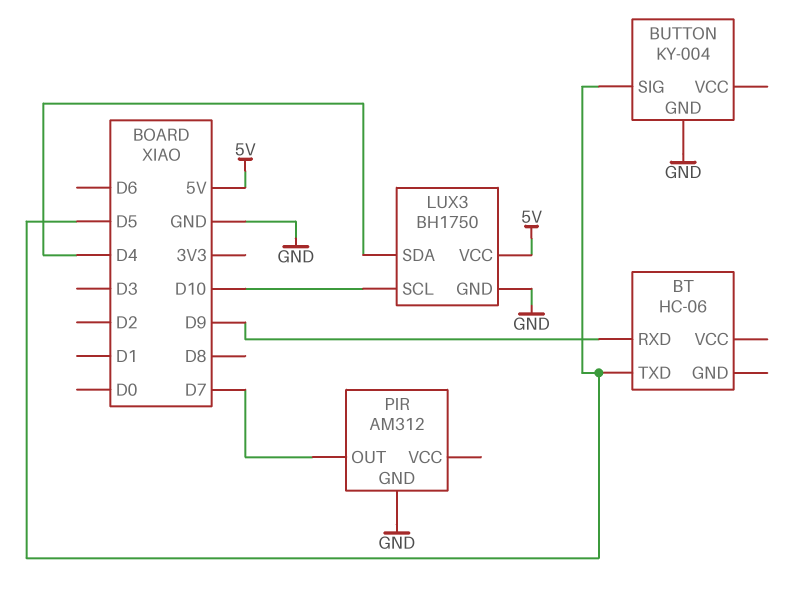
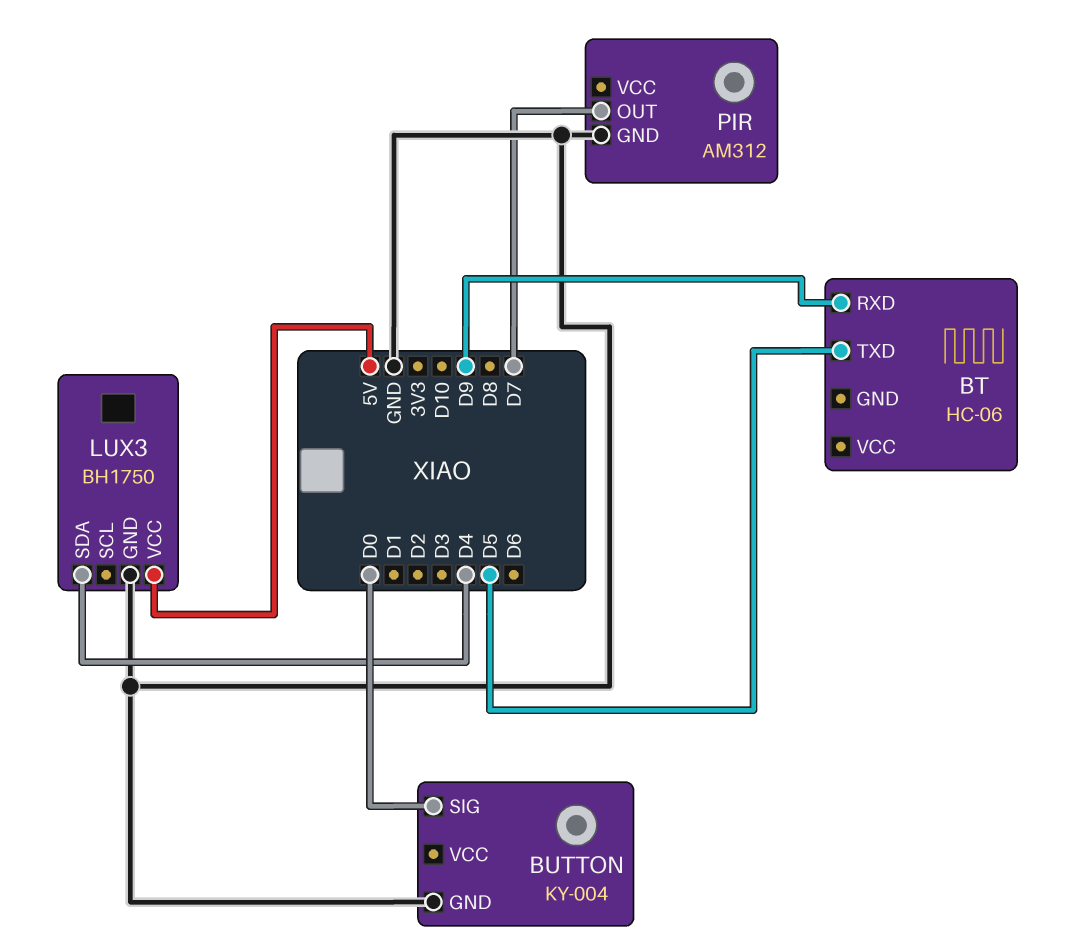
BUTTON pin SIG: D5 -> D0
LUX3 pin SCL: D10 -> none

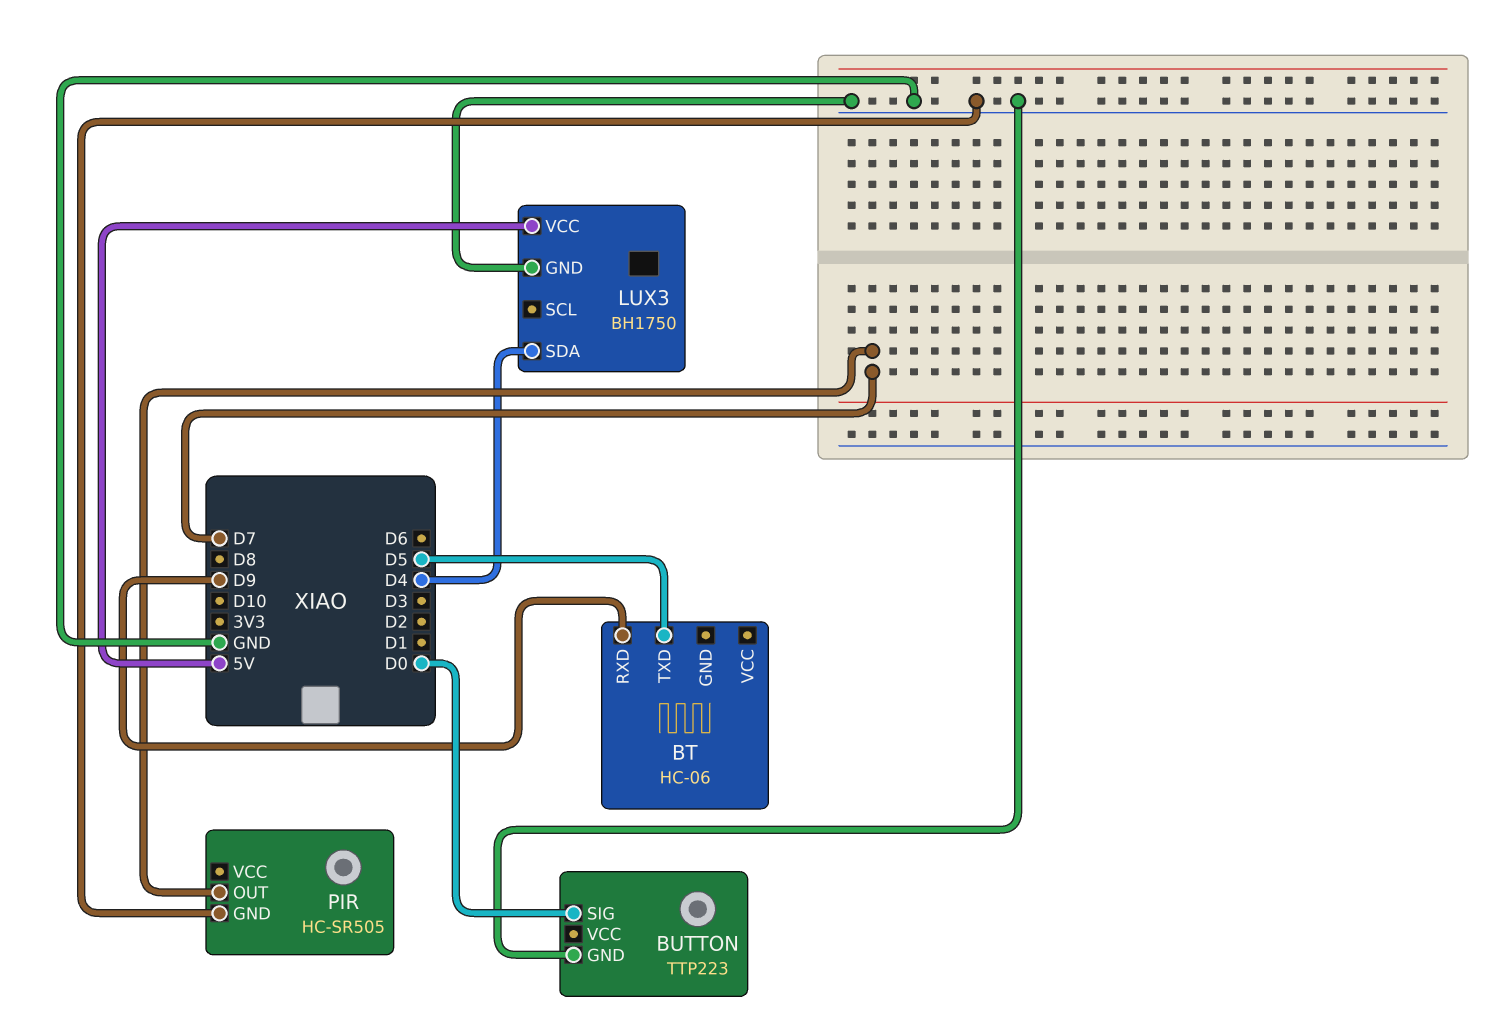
BUTTON: KY-004 -> TTP223
PIR: AM312 -> HC-SR505

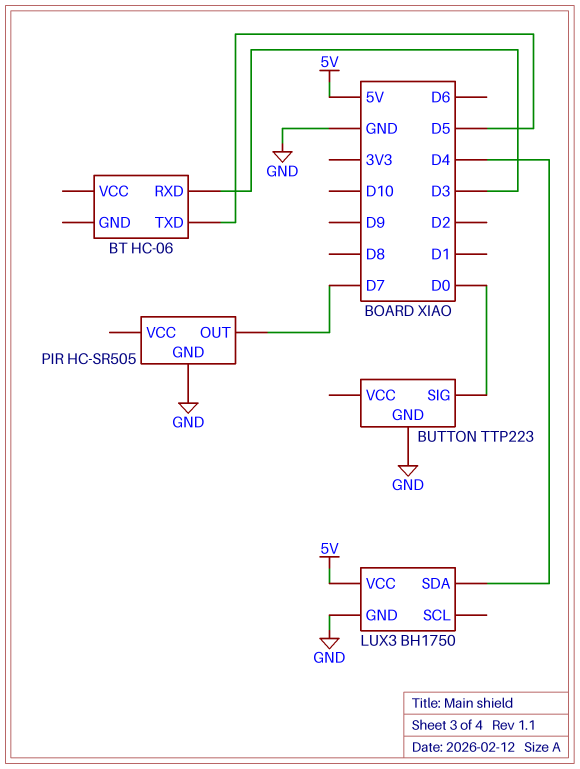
BT pin RXD: D9 -> D3

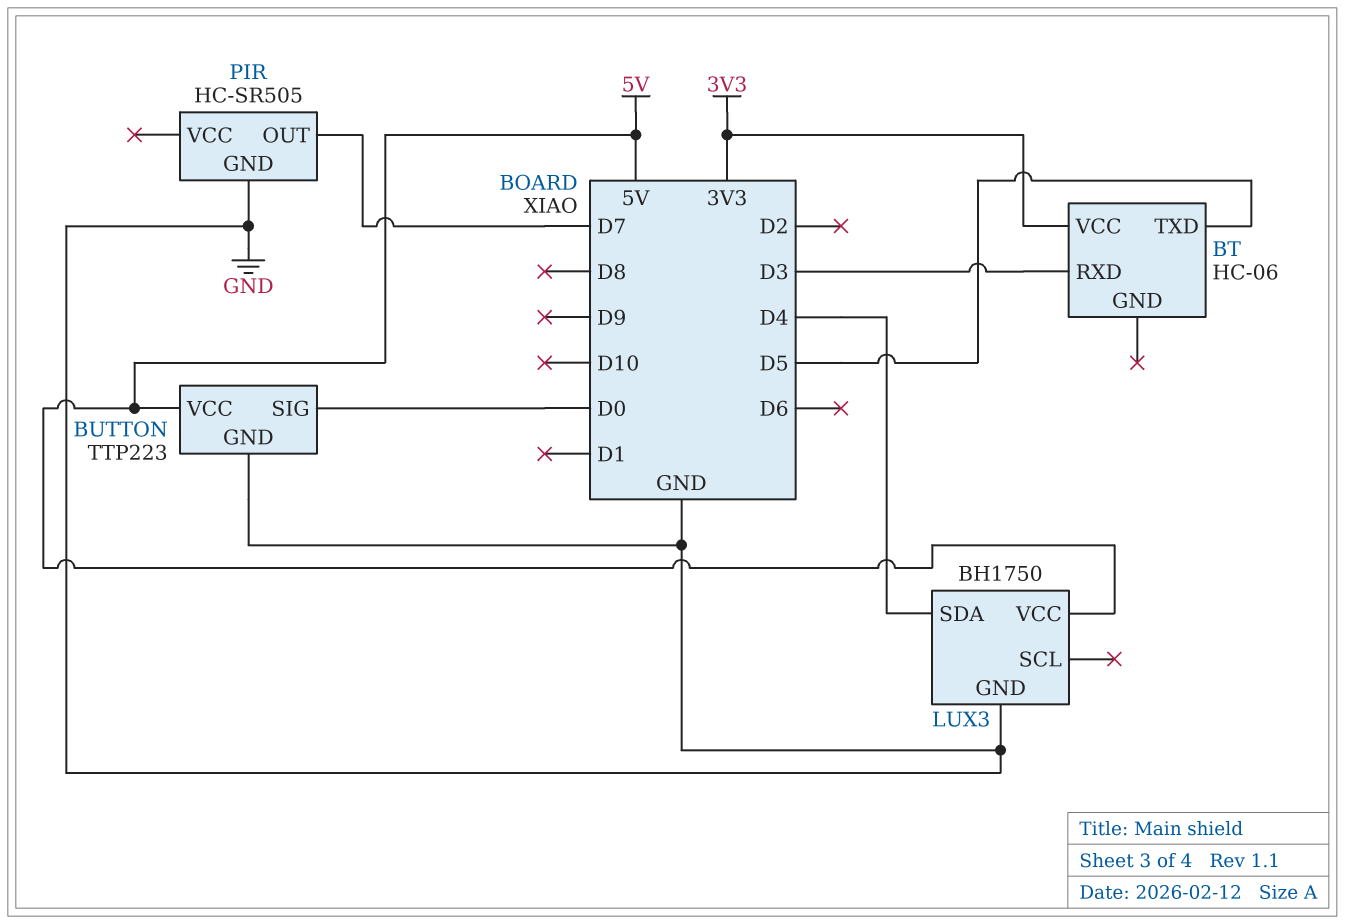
BT pin VCC: none -> 3V3
BUTTON pin VCC: none -> 5V

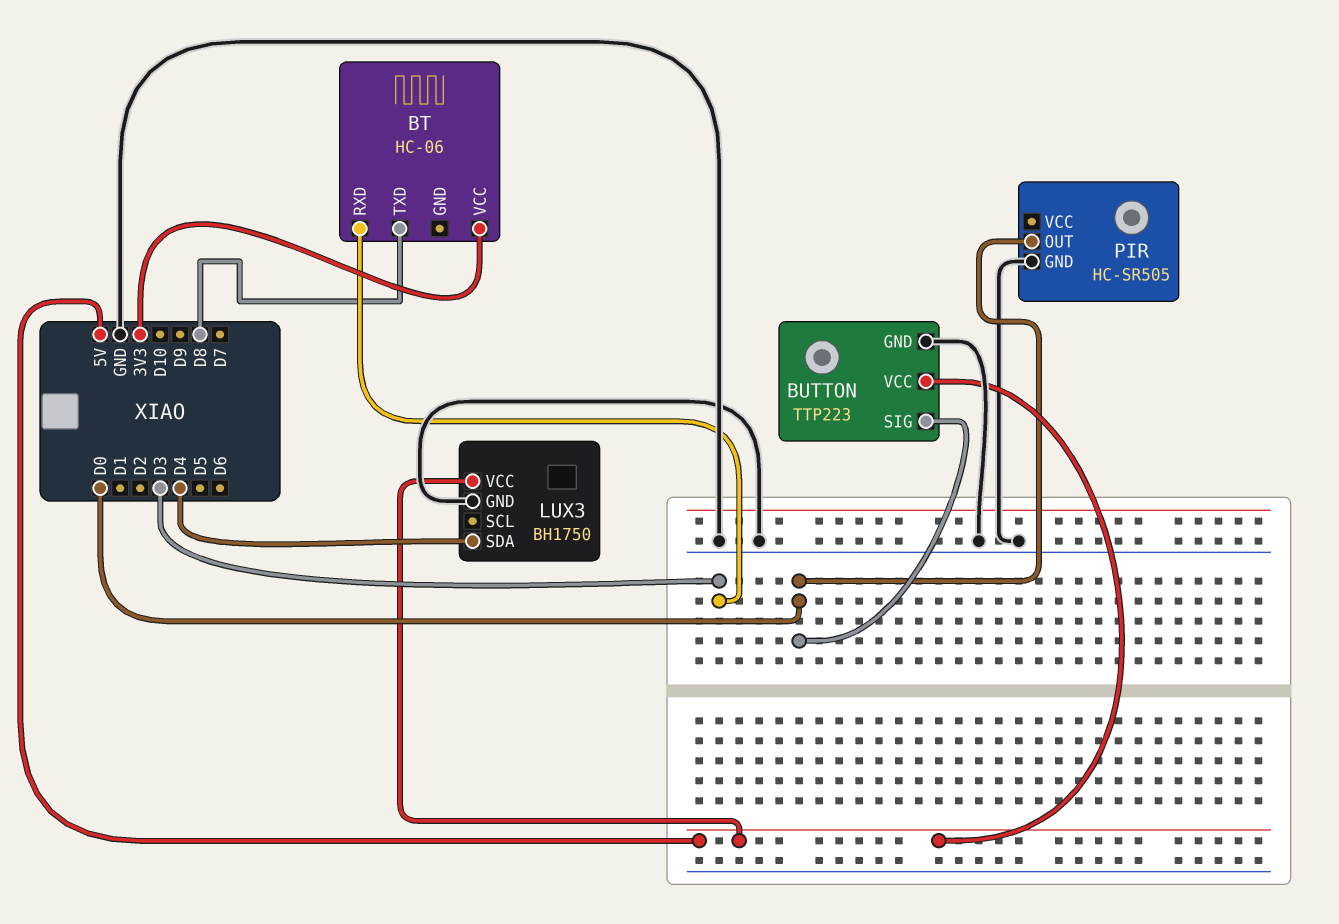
BT pin TXD: D5 -> D8
PIR pin OUT: D7 -> D0

